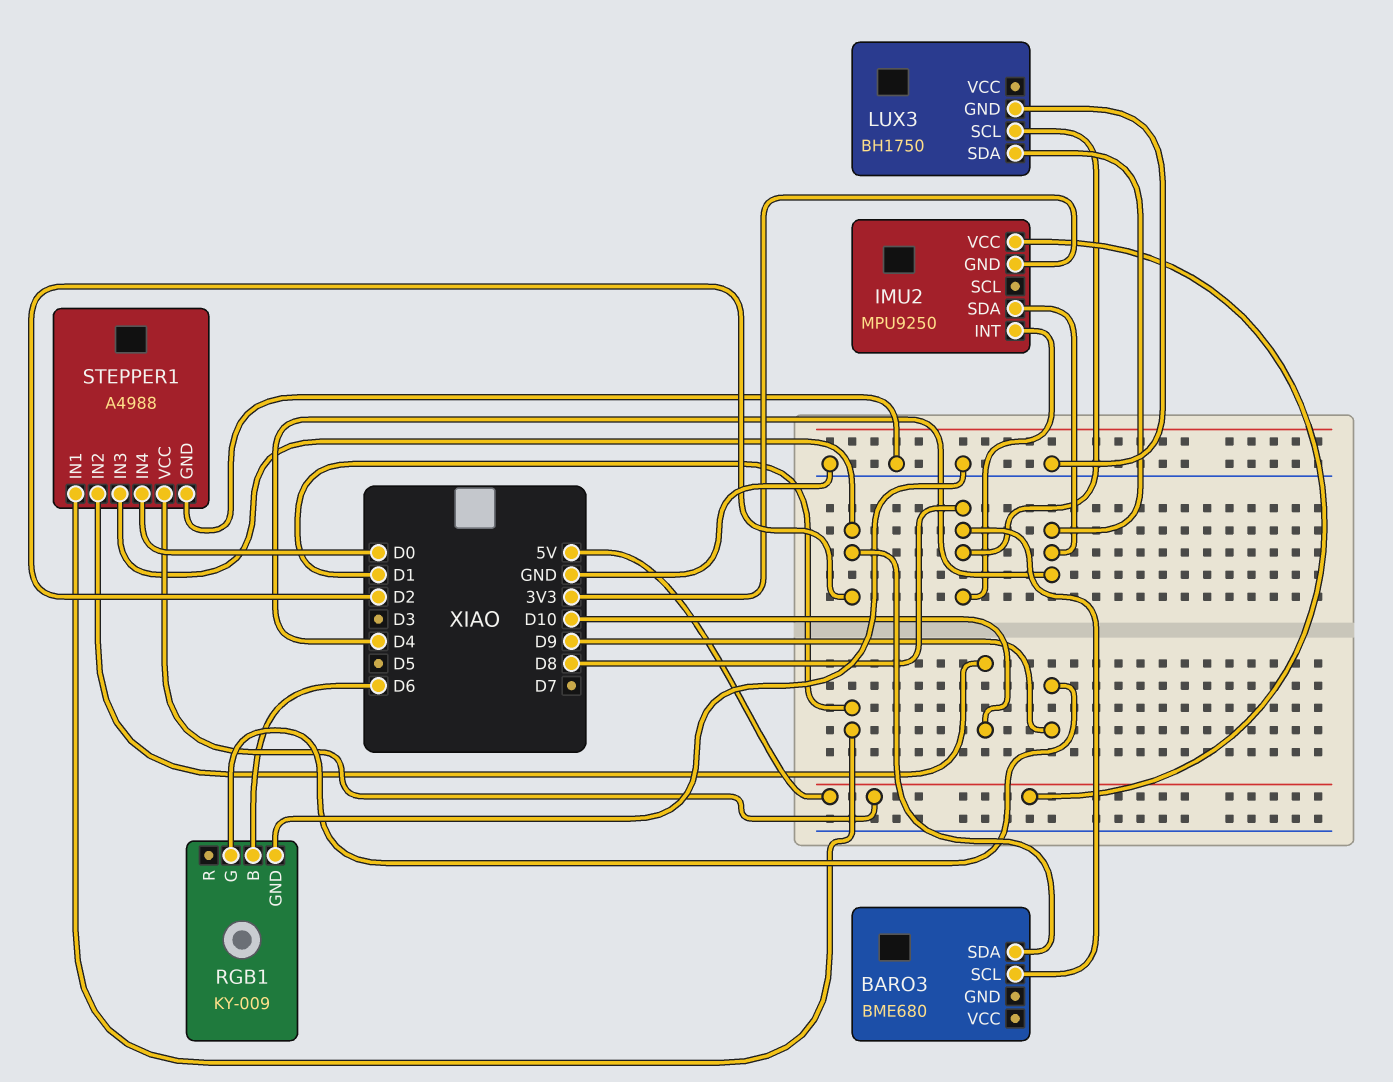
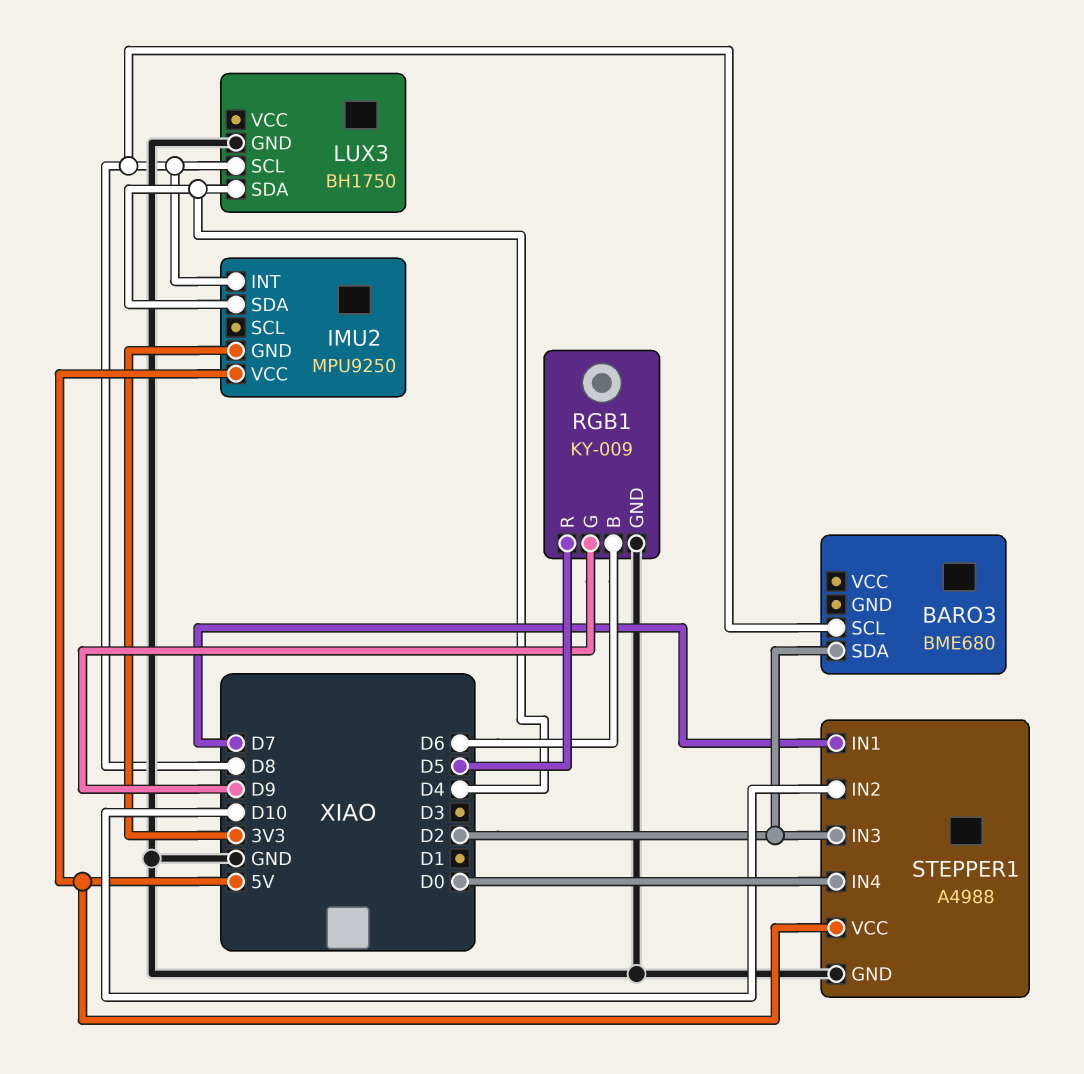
RGB1 pin R: none -> D5
STEPPER1 pin IN1: D1 -> D7

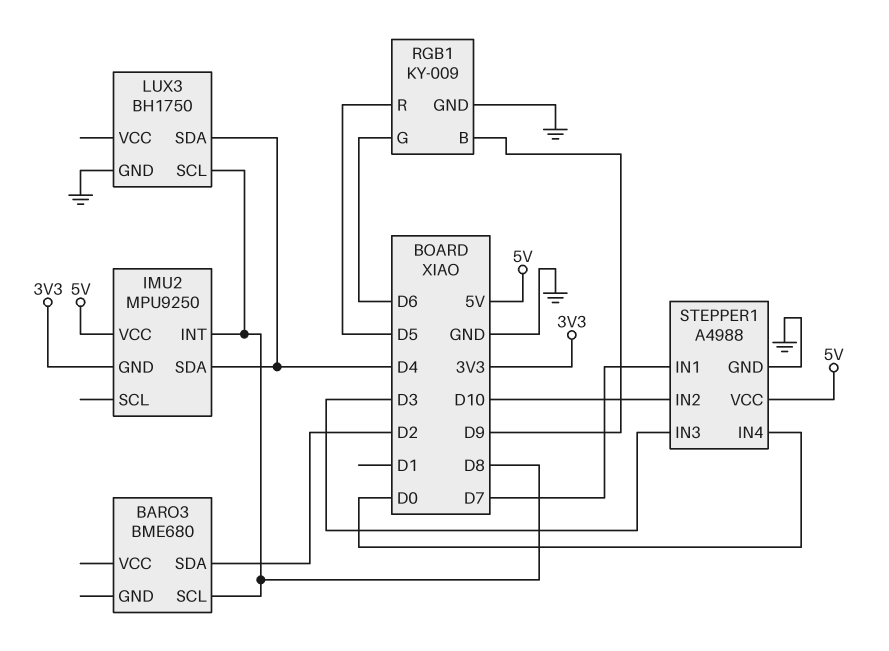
RGB1 pin B: D6 -> D9
RGB1 pin G: D9 -> D6
STEPPER1 pin IN3: D2 -> D3

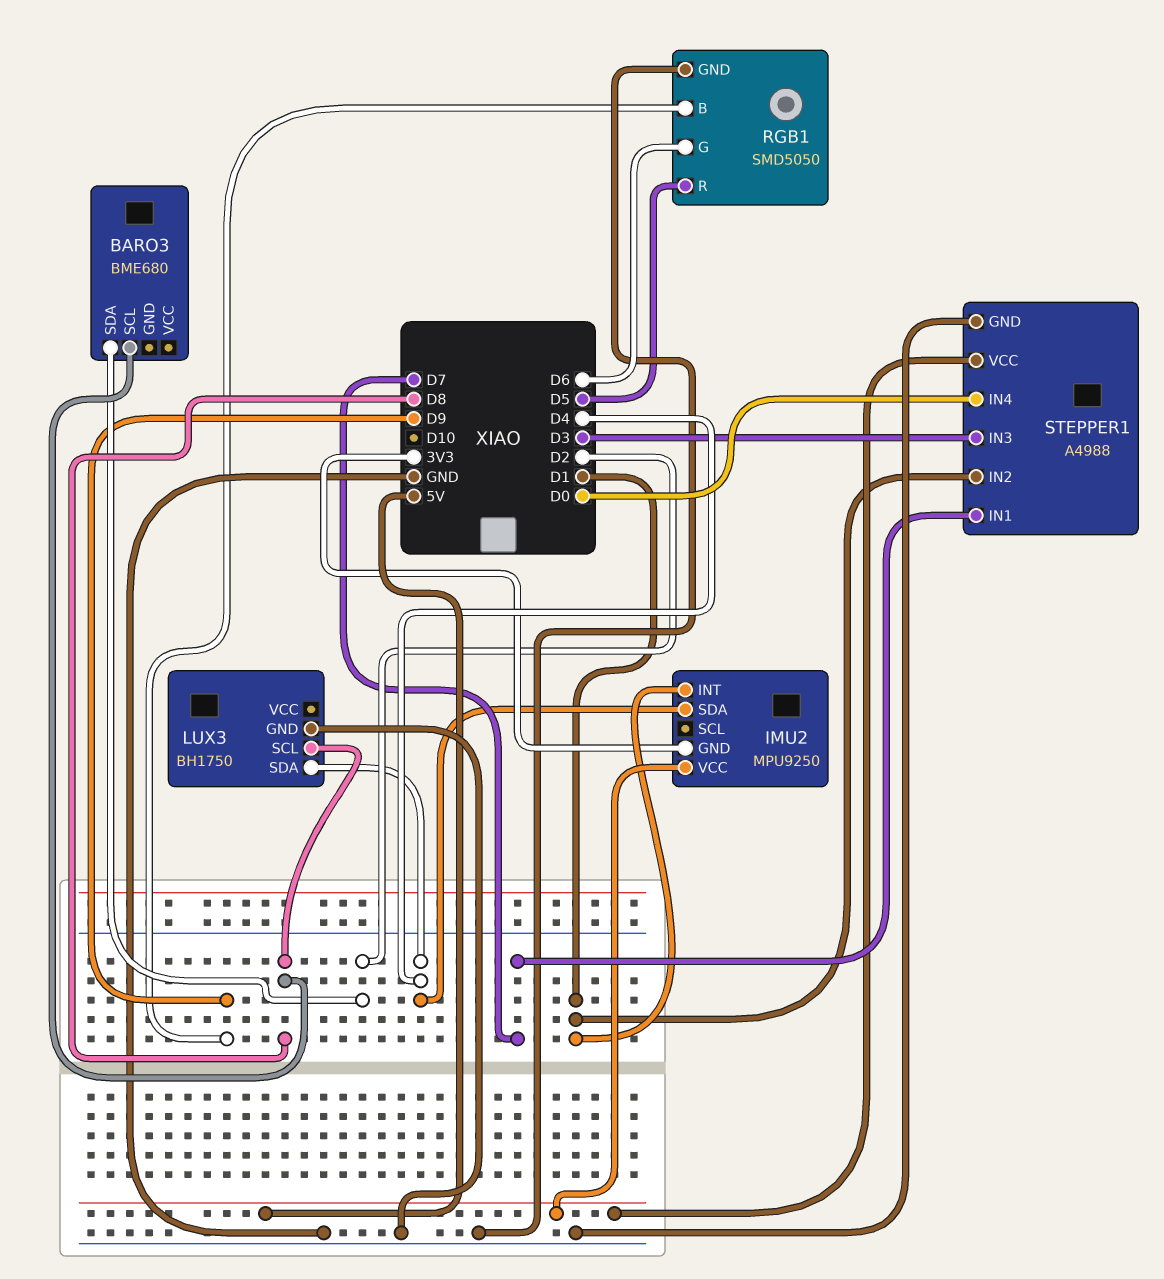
IMU2 pin INT: D8 -> D1
RGB1: KY-009 -> SMD5050
STEPPER1 pin IN2: D10 -> D1

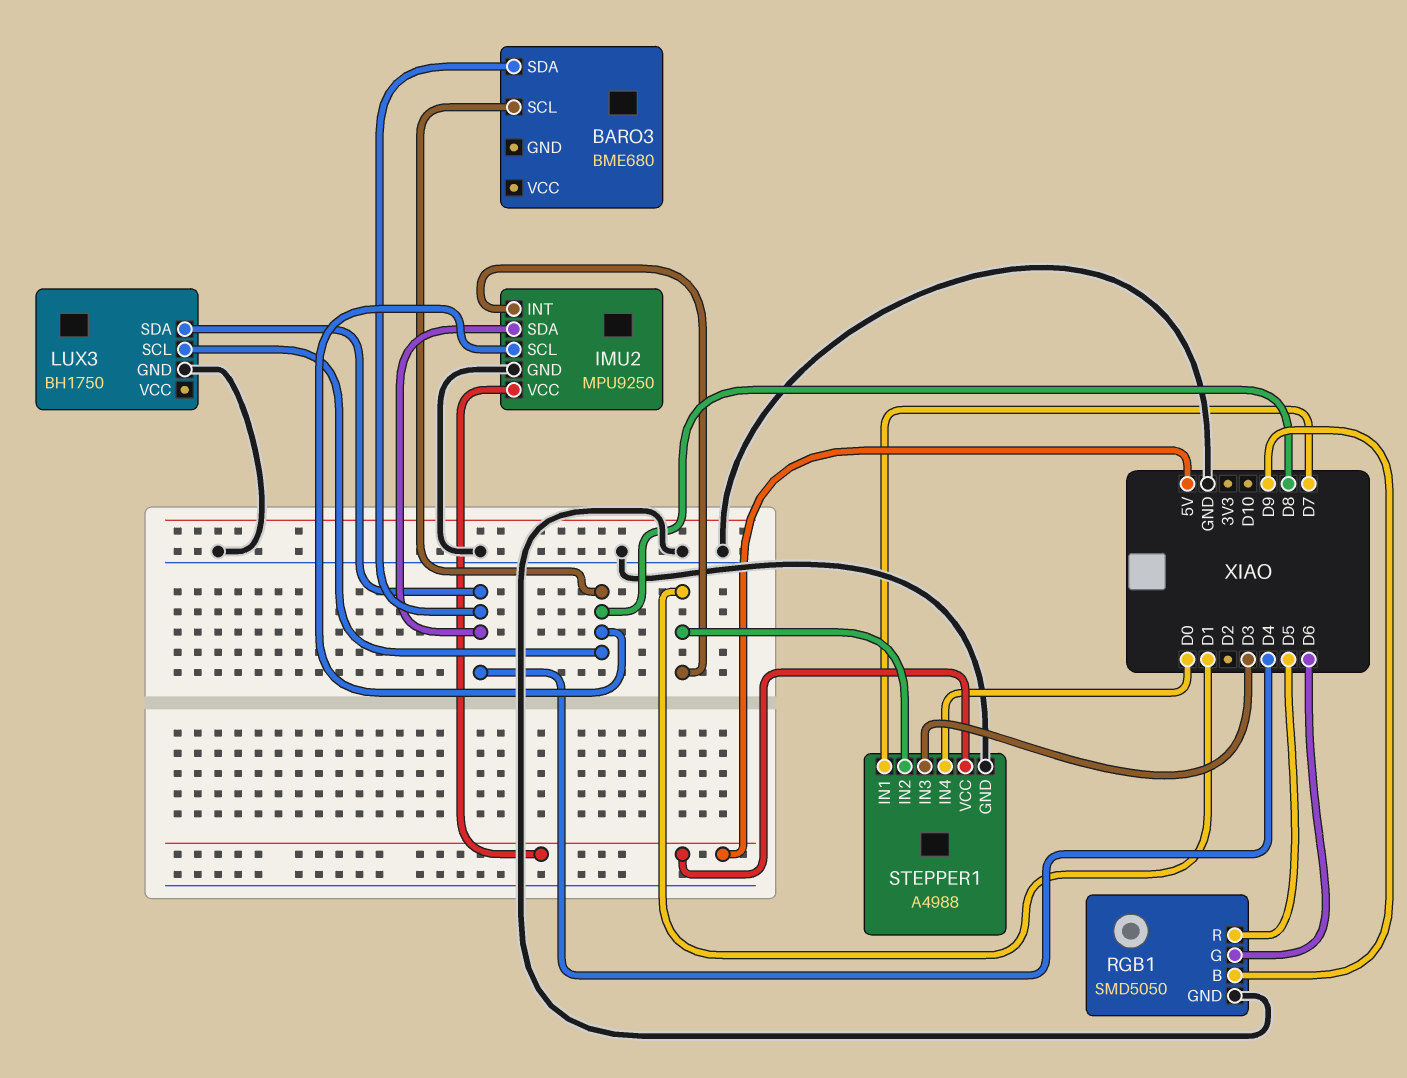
BARO3 pin SDA: D2 -> D4
IMU2 pin GND: 3V3 -> GND
IMU2 pin SCL: none -> D8

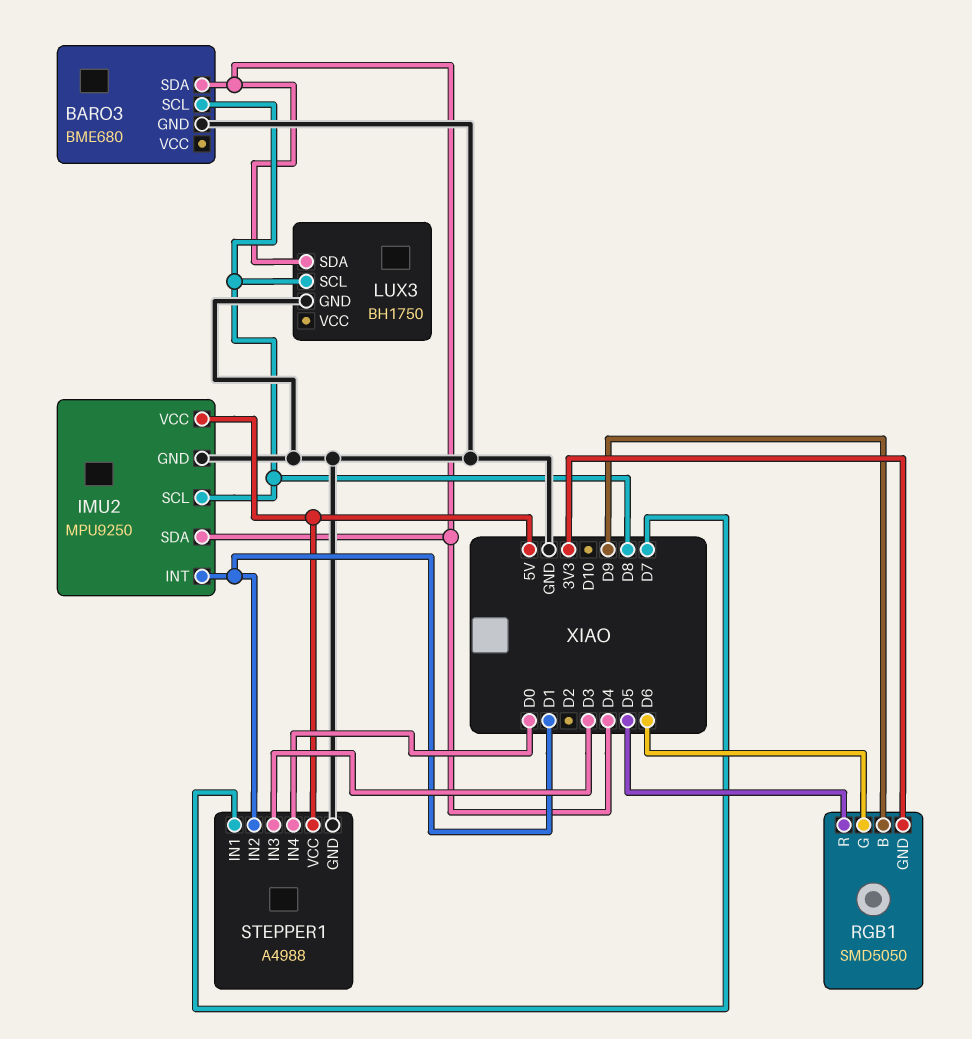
BARO3 pin GND: none -> GND
RGB1 pin GND: GND -> 3V3

